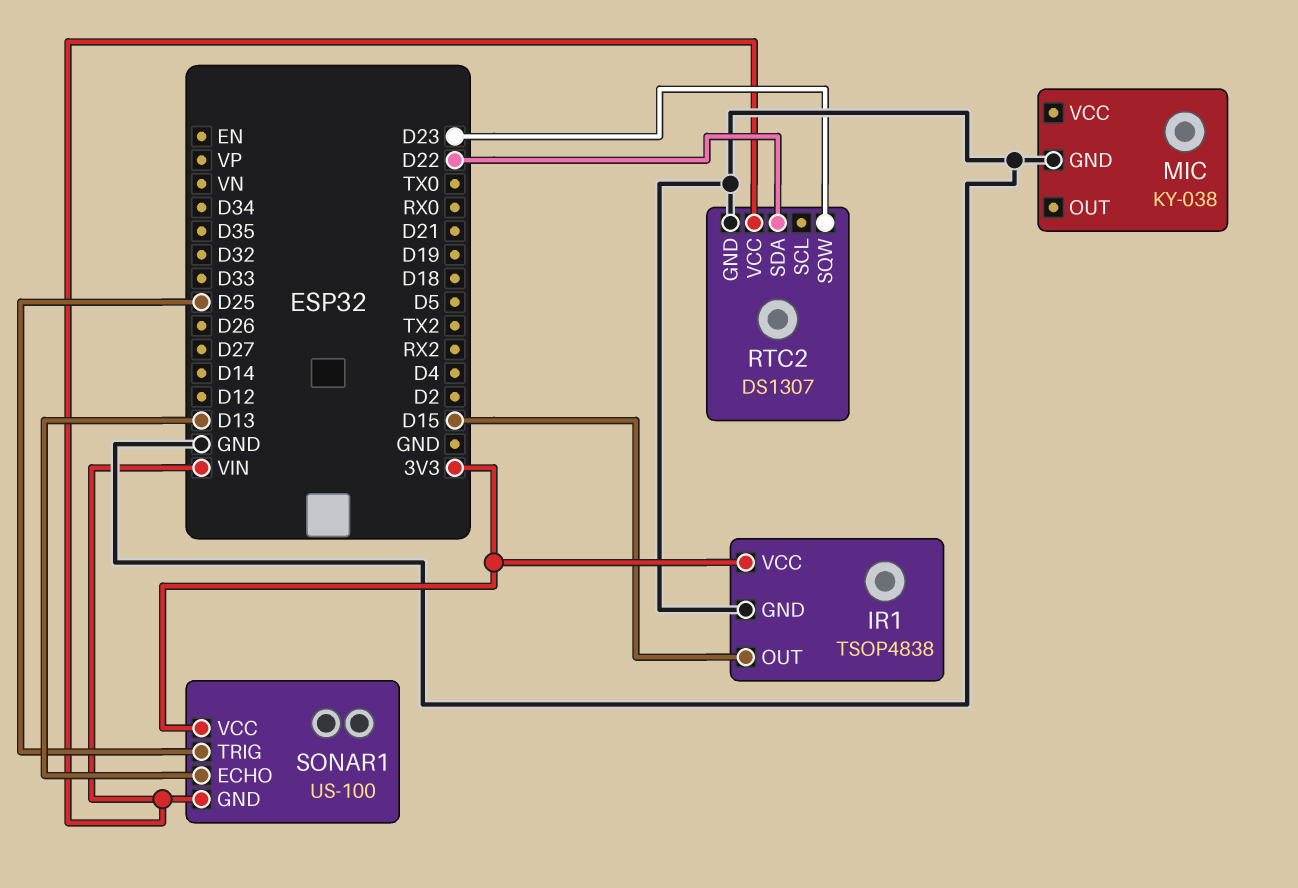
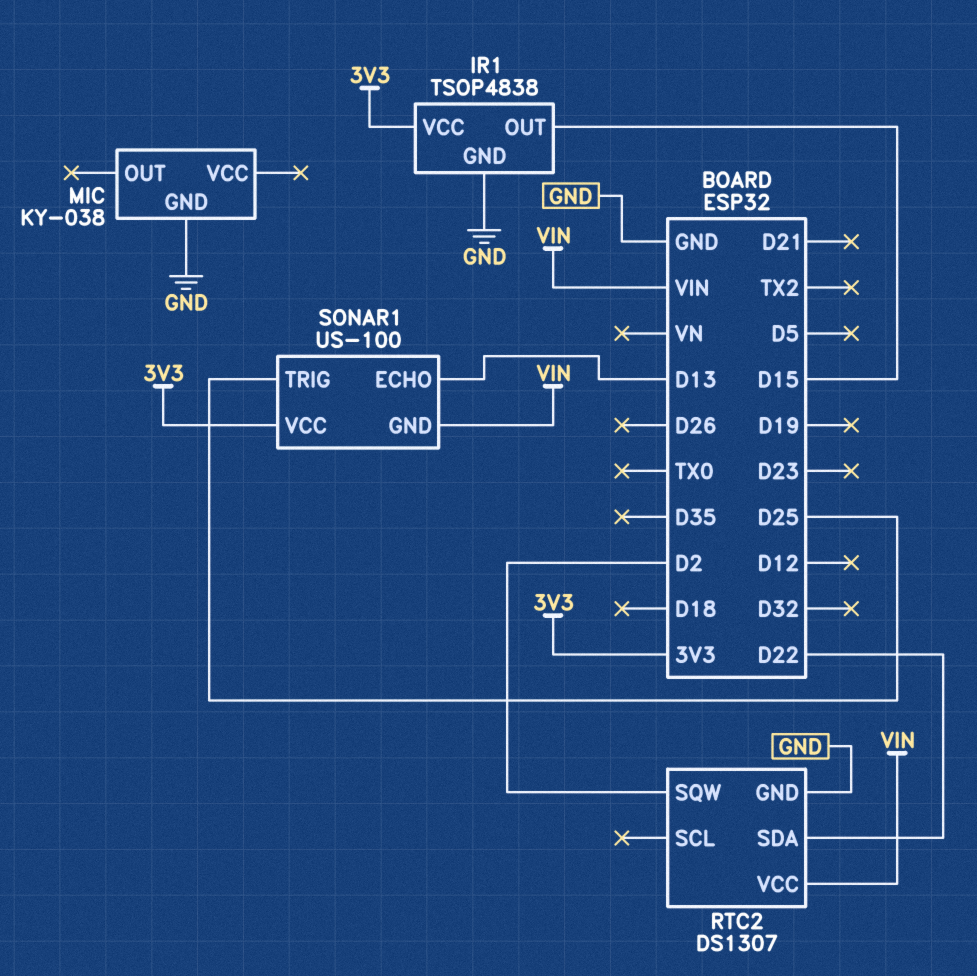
RTC2 pin SQW: D23 -> D2

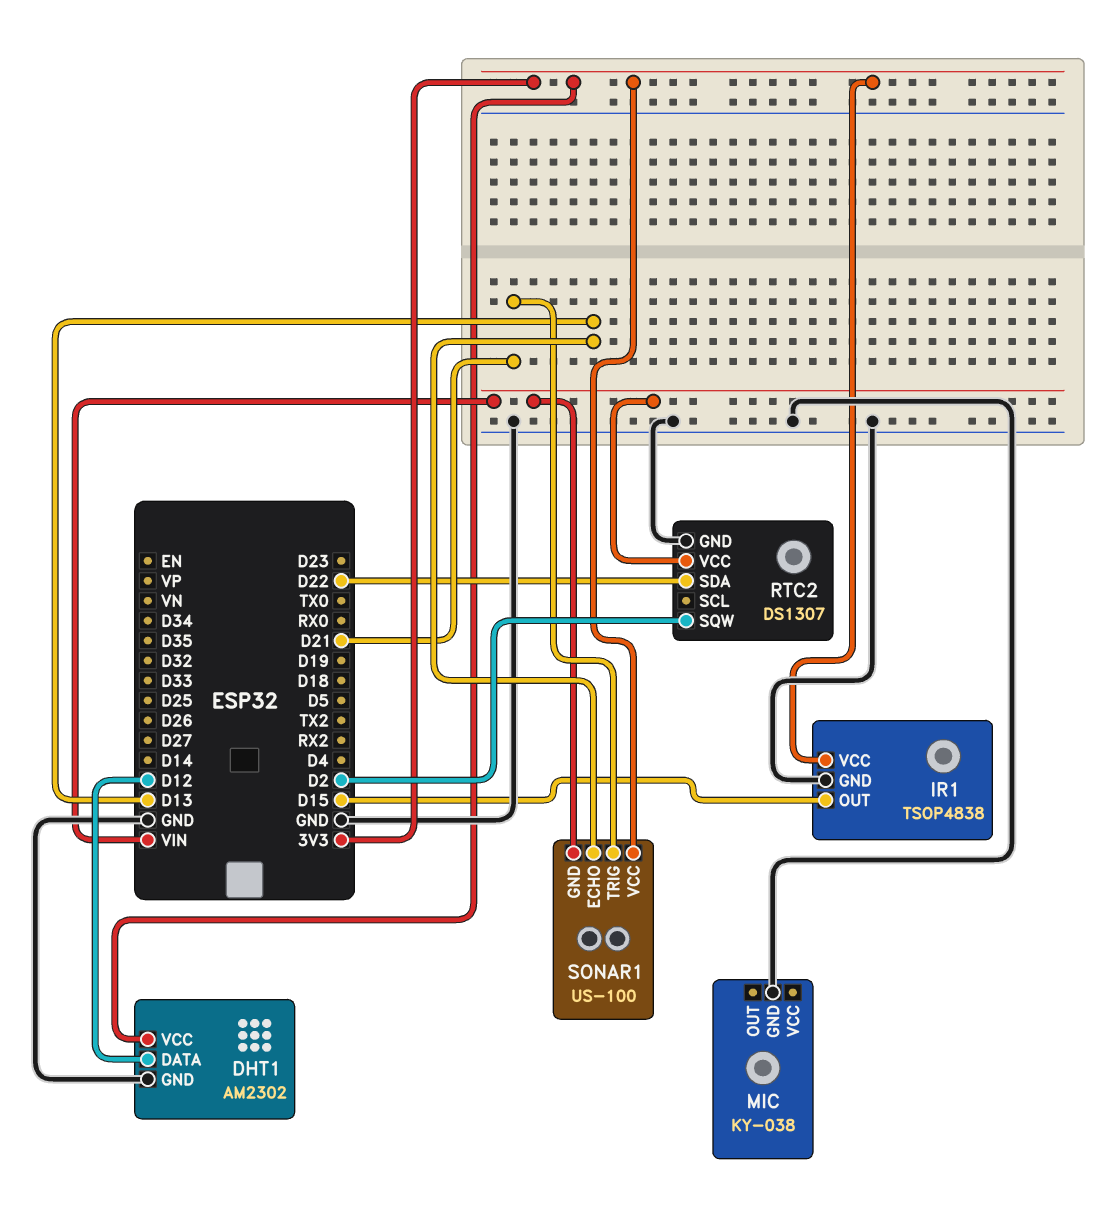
DHT1: none -> AM2302
DHT1 pin DATA: none -> D12
DHT1 pin GND: none -> GND
DHT1 pin VCC: none -> 3V3
SONAR1 pin TRIG: D25 -> D21

